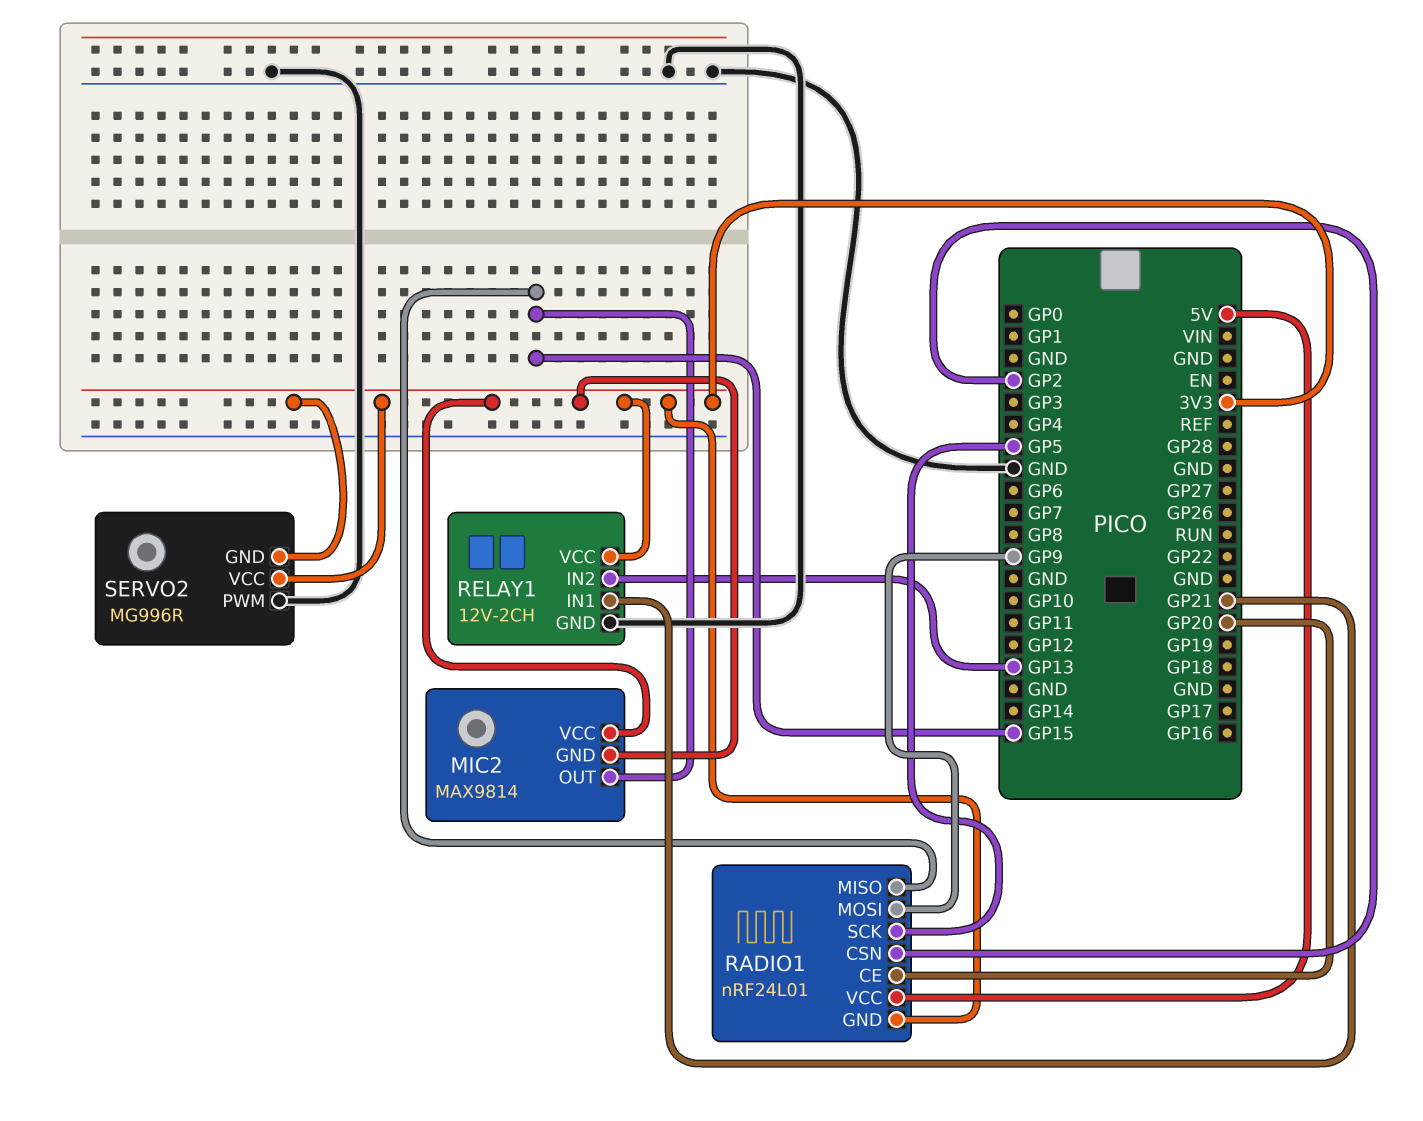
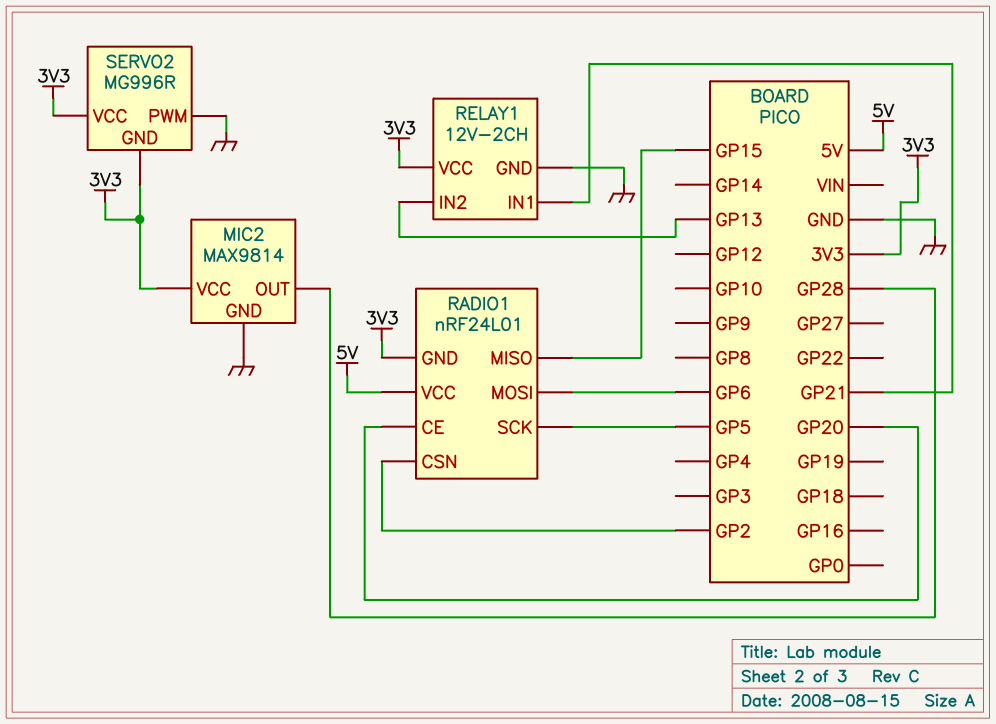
MIC2 pin GND: 3V3 -> GND
MIC2 pin OUT: GP15 -> GP28
RADIO1 pin MOSI: GP9 -> GP6

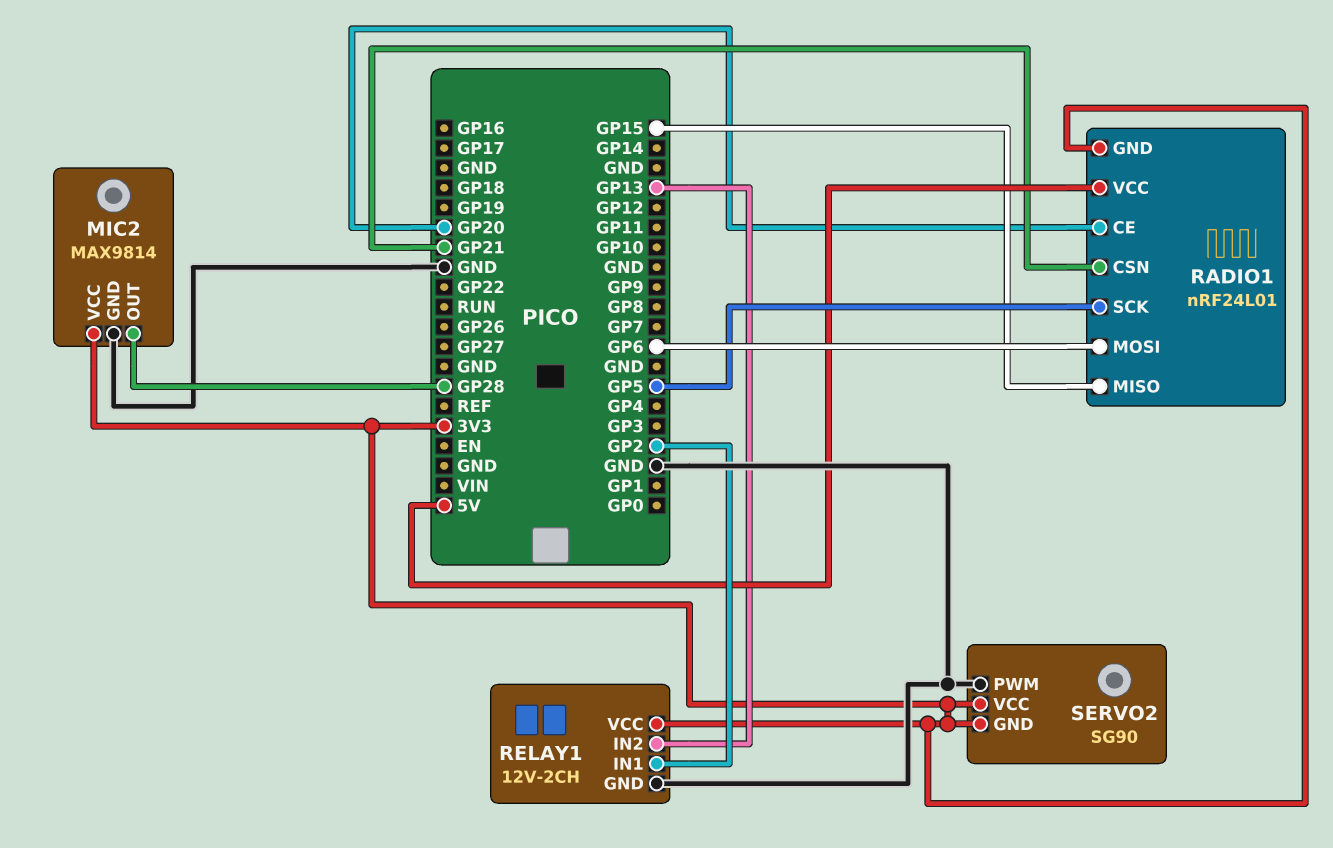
RADIO1 pin CSN: GP2 -> GP21
RELAY1 pin IN1: GP21 -> GP2
SERVO2: MG996R -> SG90

